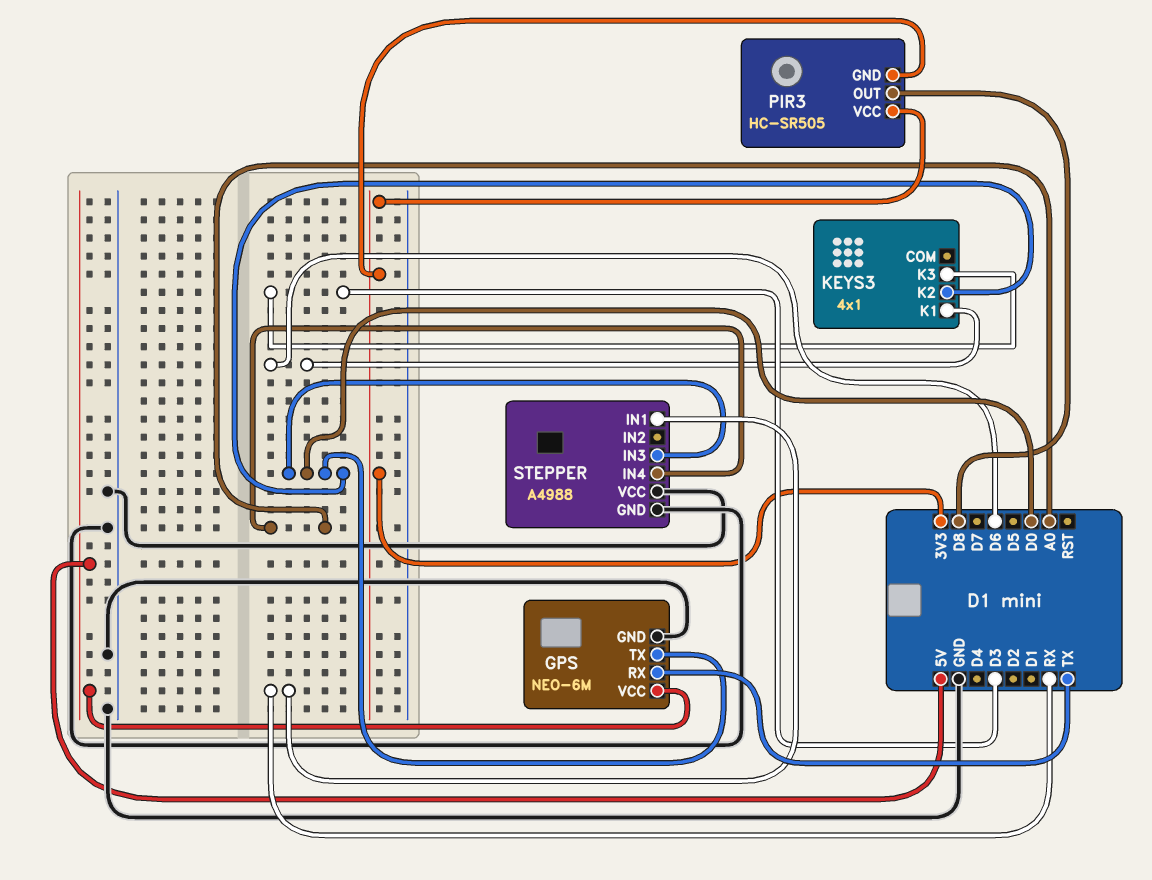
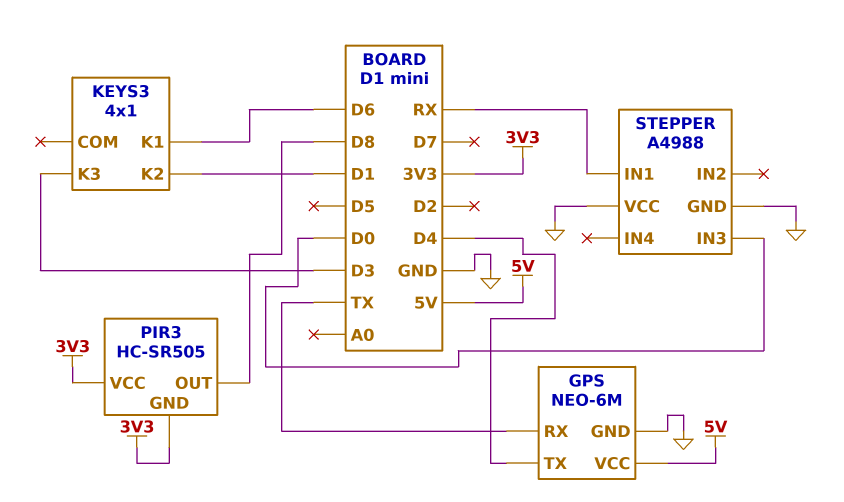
GPS pin TX: D0 -> D4
KEYS3 pin K2: D0 -> D1
STEPPER pin IN4: A0 -> none

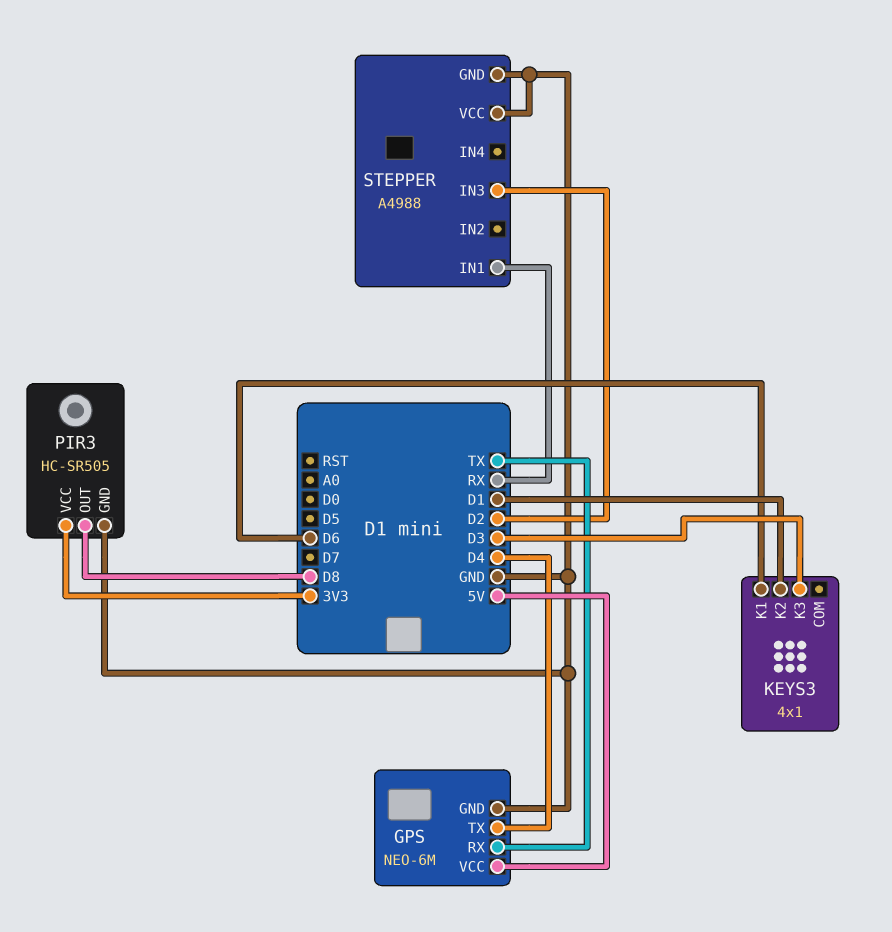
PIR3 pin GND: 3V3 -> GND
STEPPER pin IN3: D0 -> D2

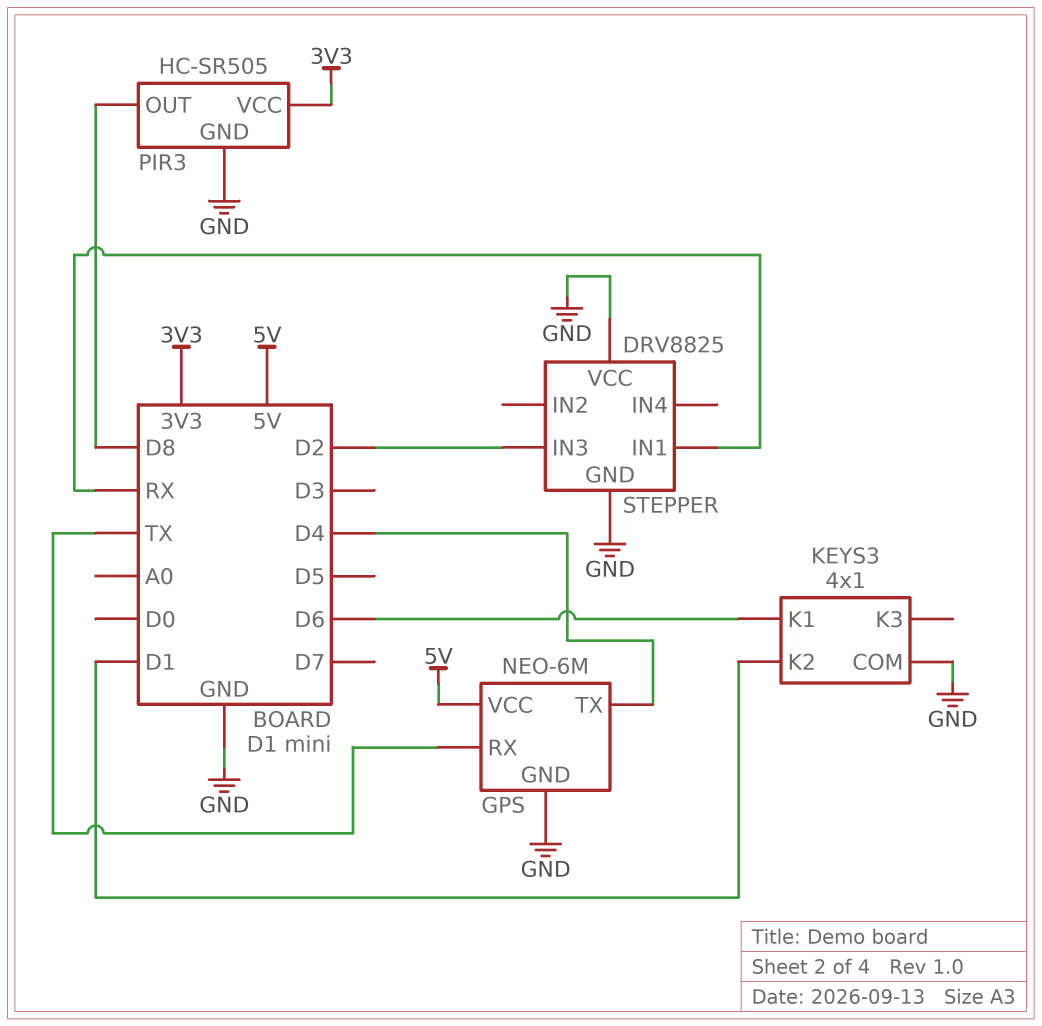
KEYS3 pin COM: none -> GND
KEYS3 pin K3: D3 -> none
STEPPER: A4988 -> DRV8825

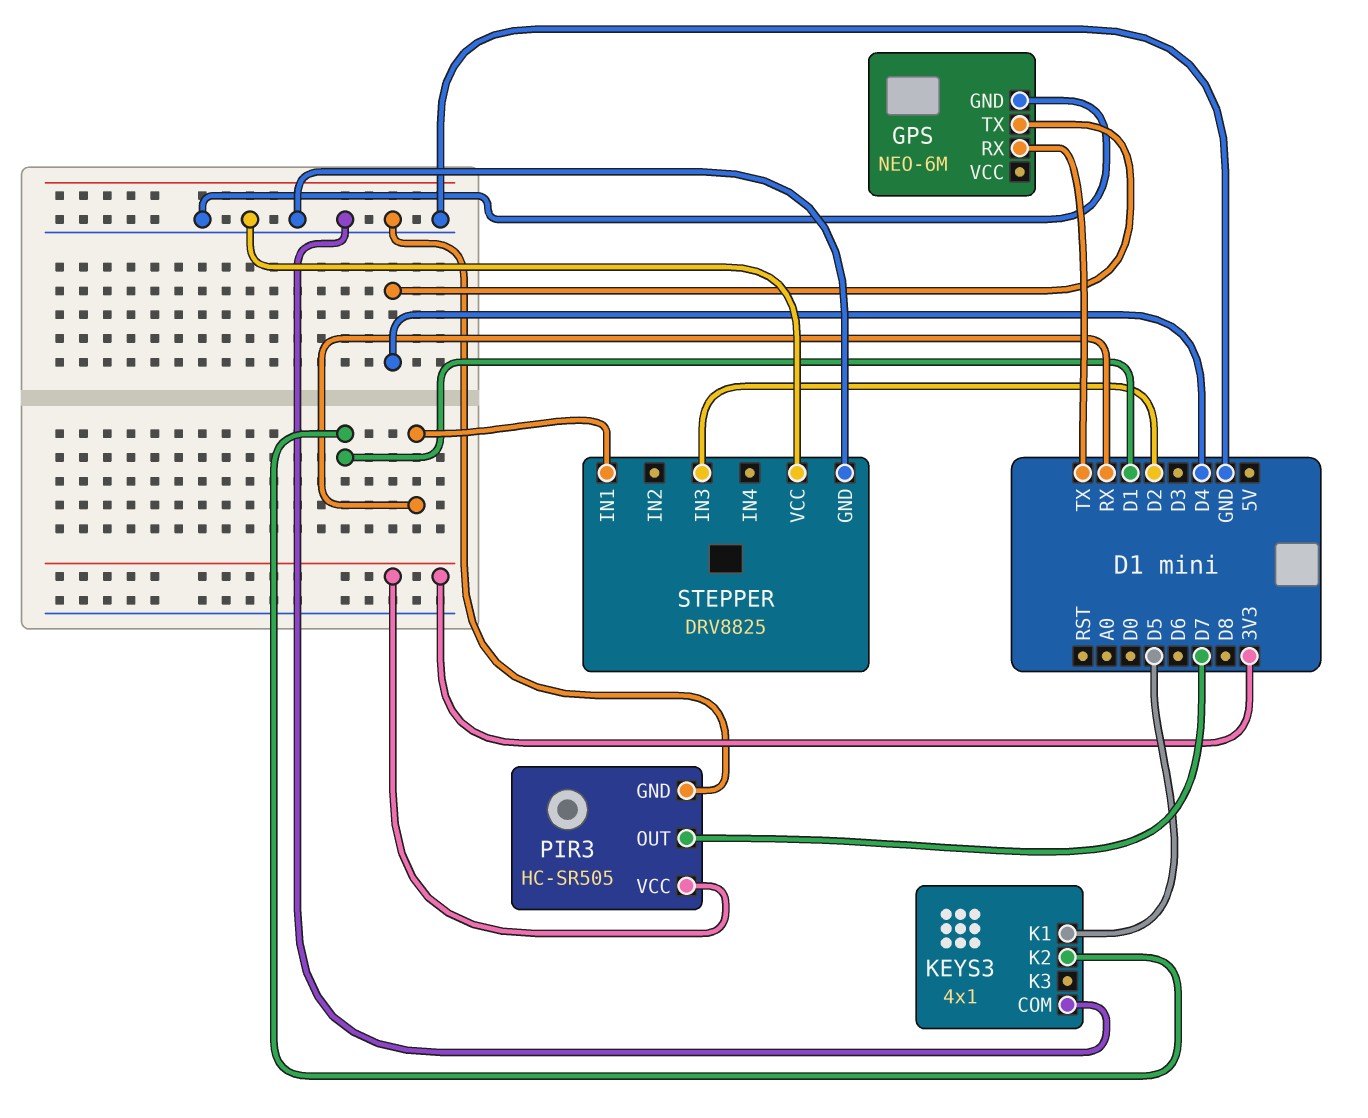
GPS pin VCC: 5V -> none
KEYS3 pin K1: D6 -> D5
PIR3 pin OUT: D8 -> D7

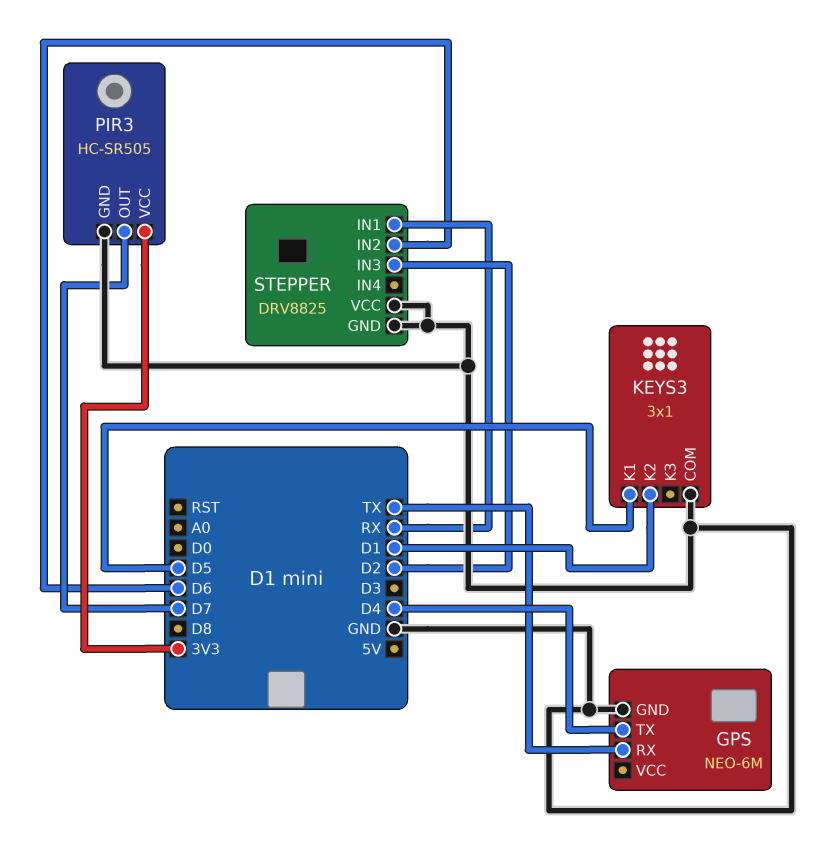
KEYS3: 4x1 -> 3x1
STEPPER pin IN2: none -> D6

